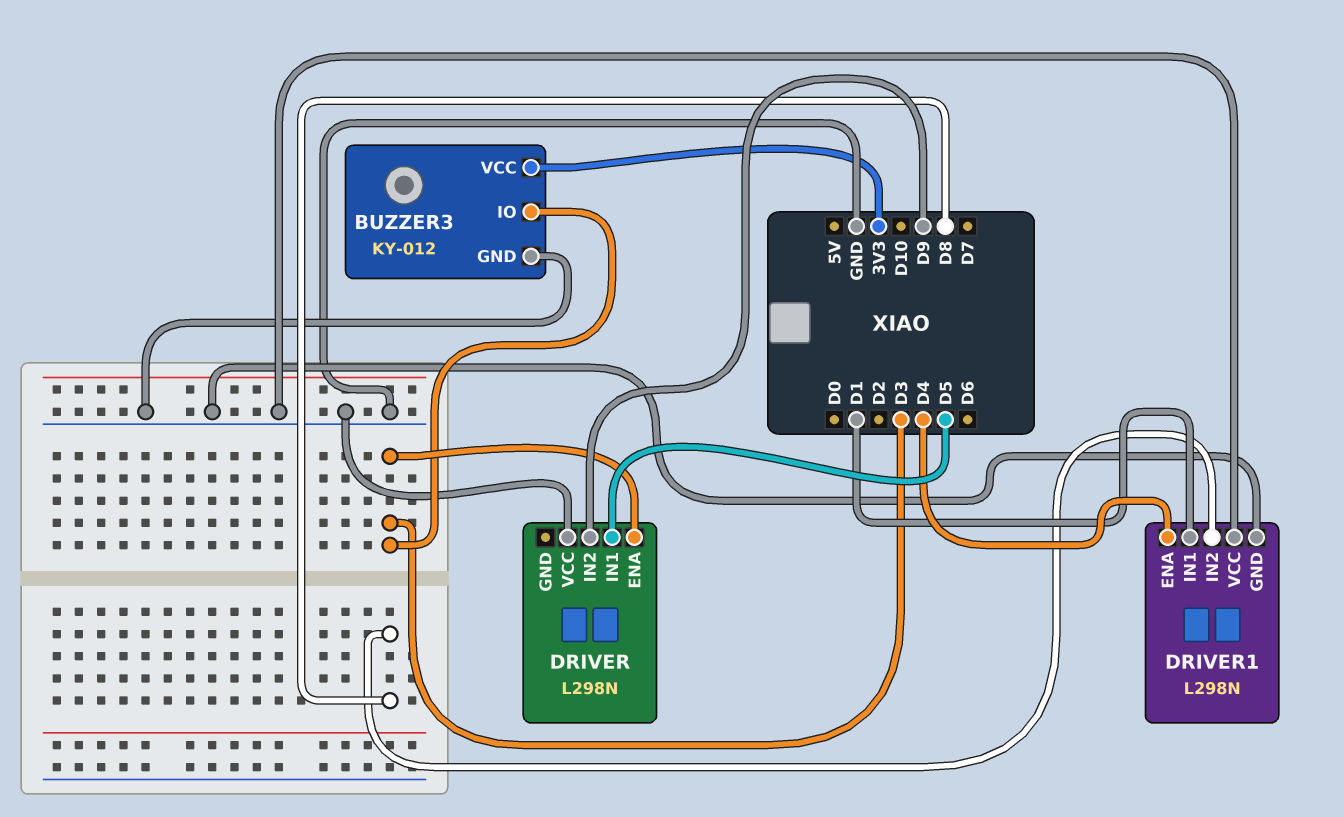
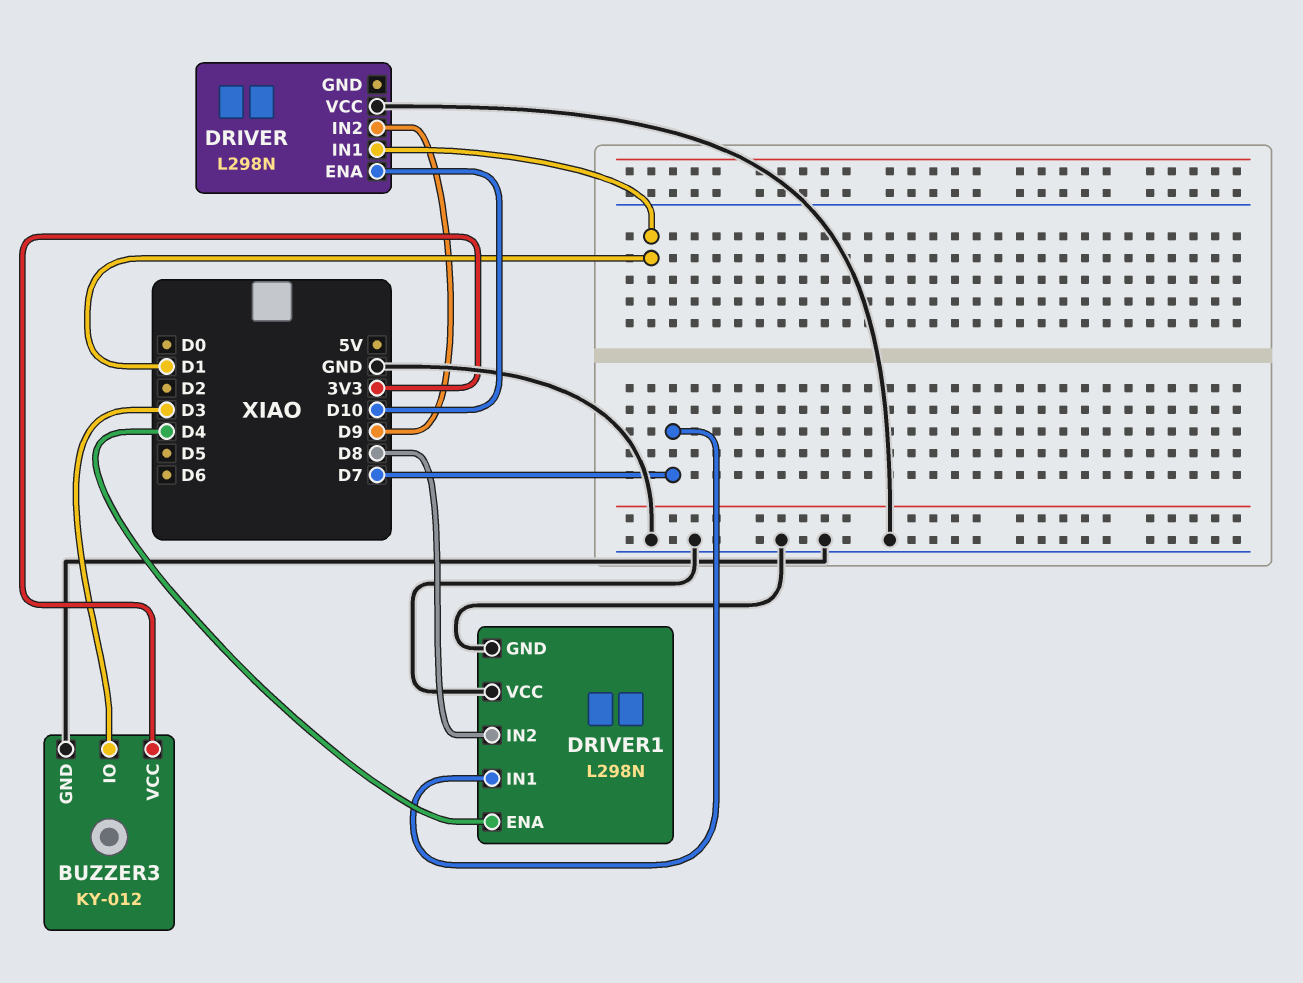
DRIVER pin ENA: D3 -> D10
DRIVER pin IN1: D5 -> D1
DRIVER1 pin IN1: D1 -> D7

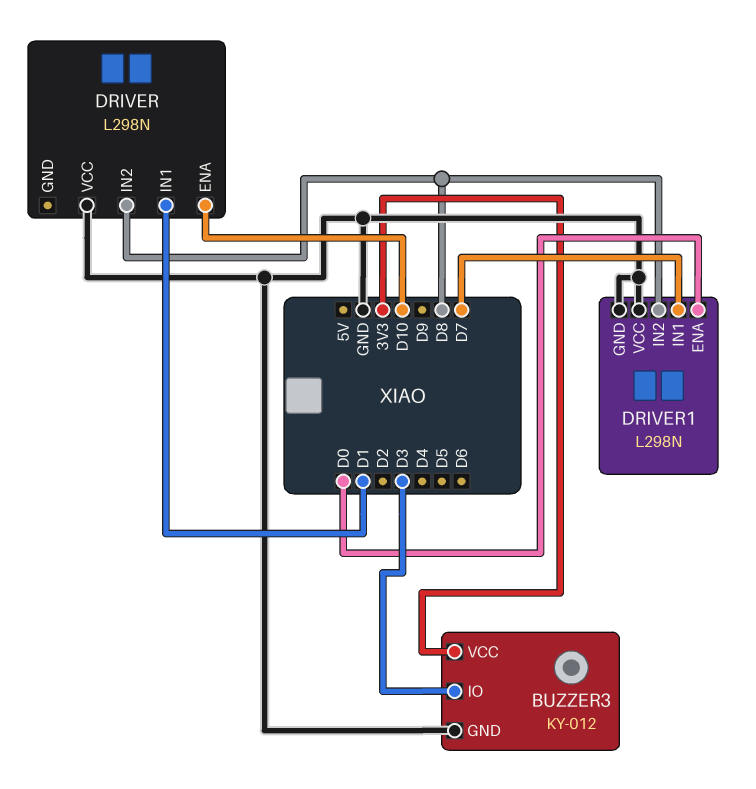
DRIVER pin IN2: D9 -> D8
DRIVER1 pin ENA: D4 -> D0

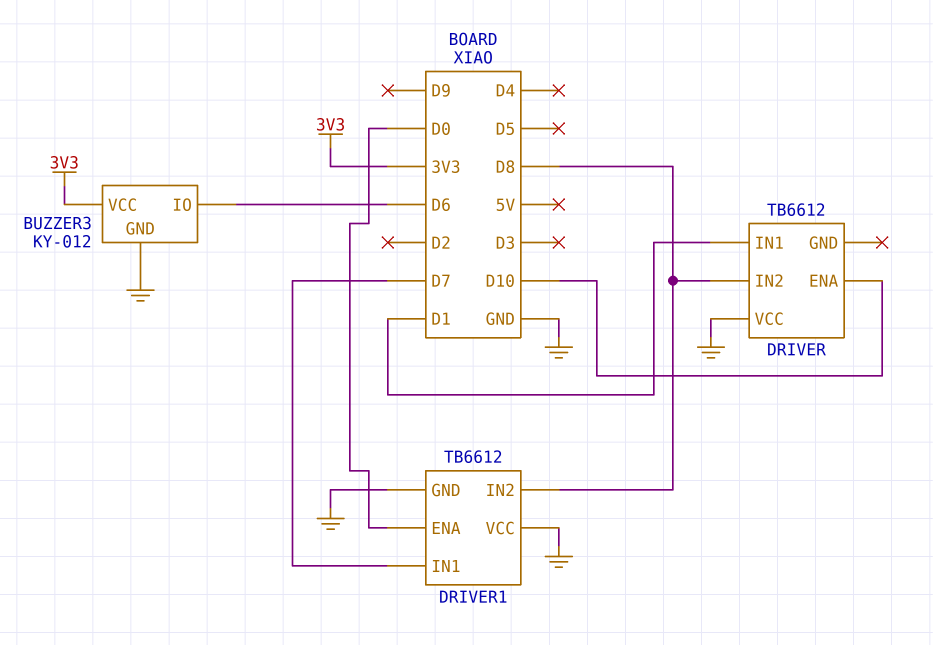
BUZZER3 pin IO: D3 -> D6
DRIVER: L298N -> TB6612
DRIVER1: L298N -> TB6612

